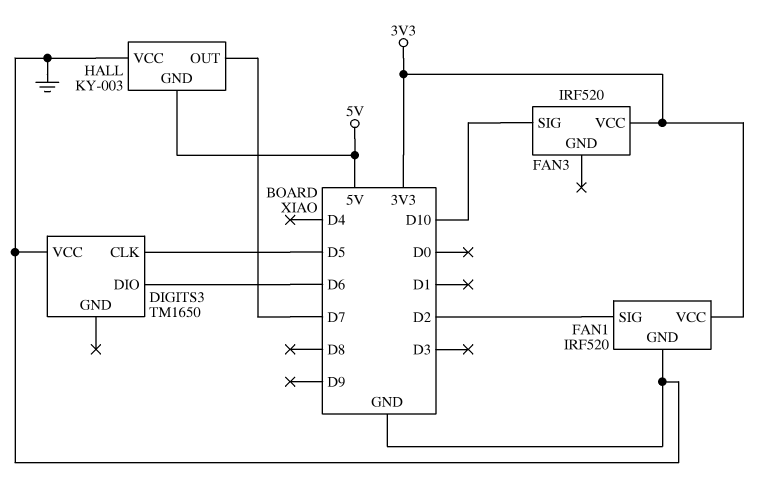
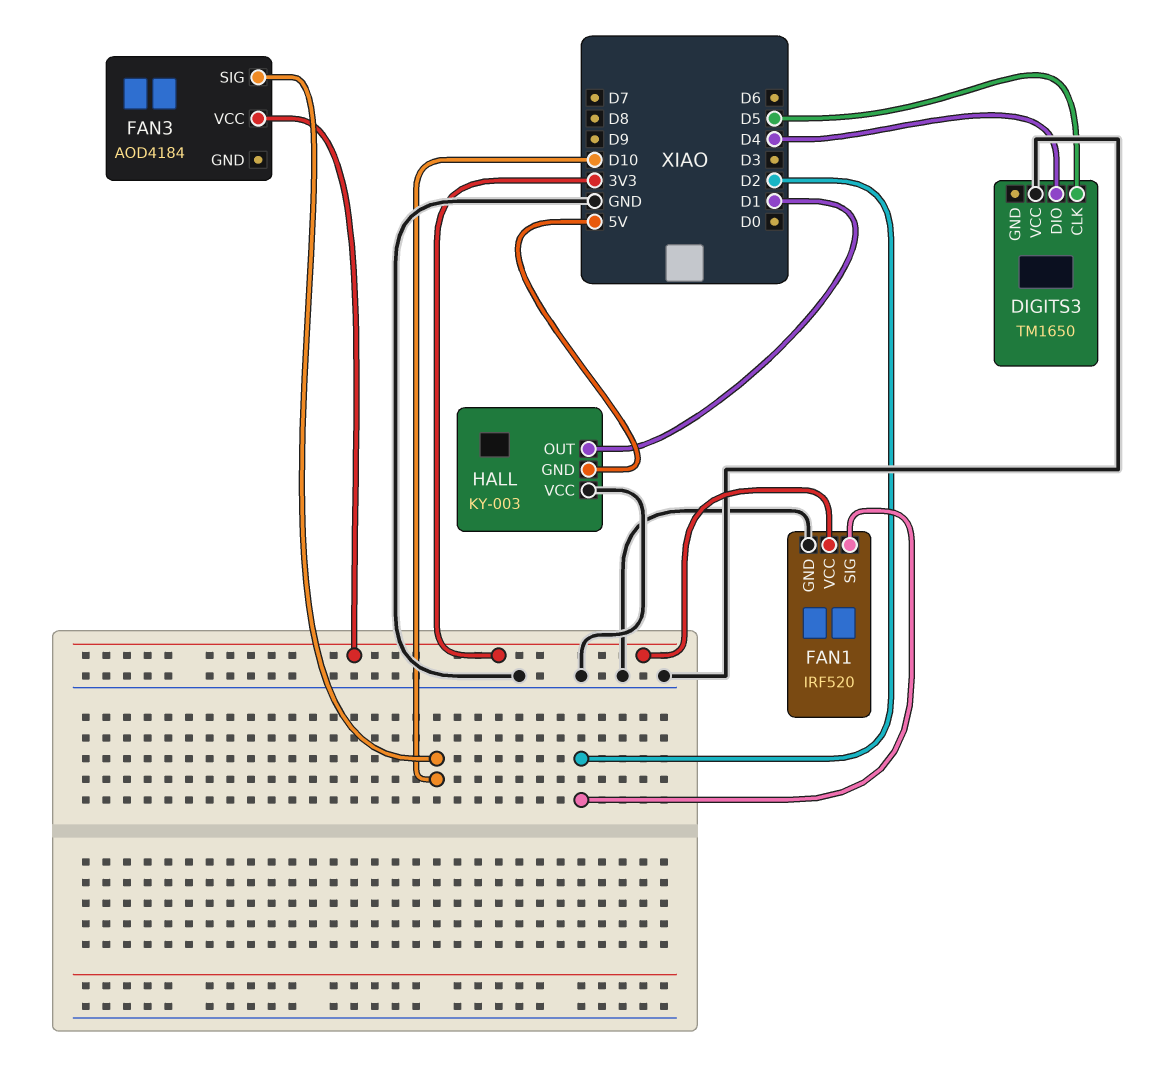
DIGITS3 pin DIO: D6 -> D4
FAN3: IRF520 -> AOD4184
HALL pin OUT: D7 -> D1

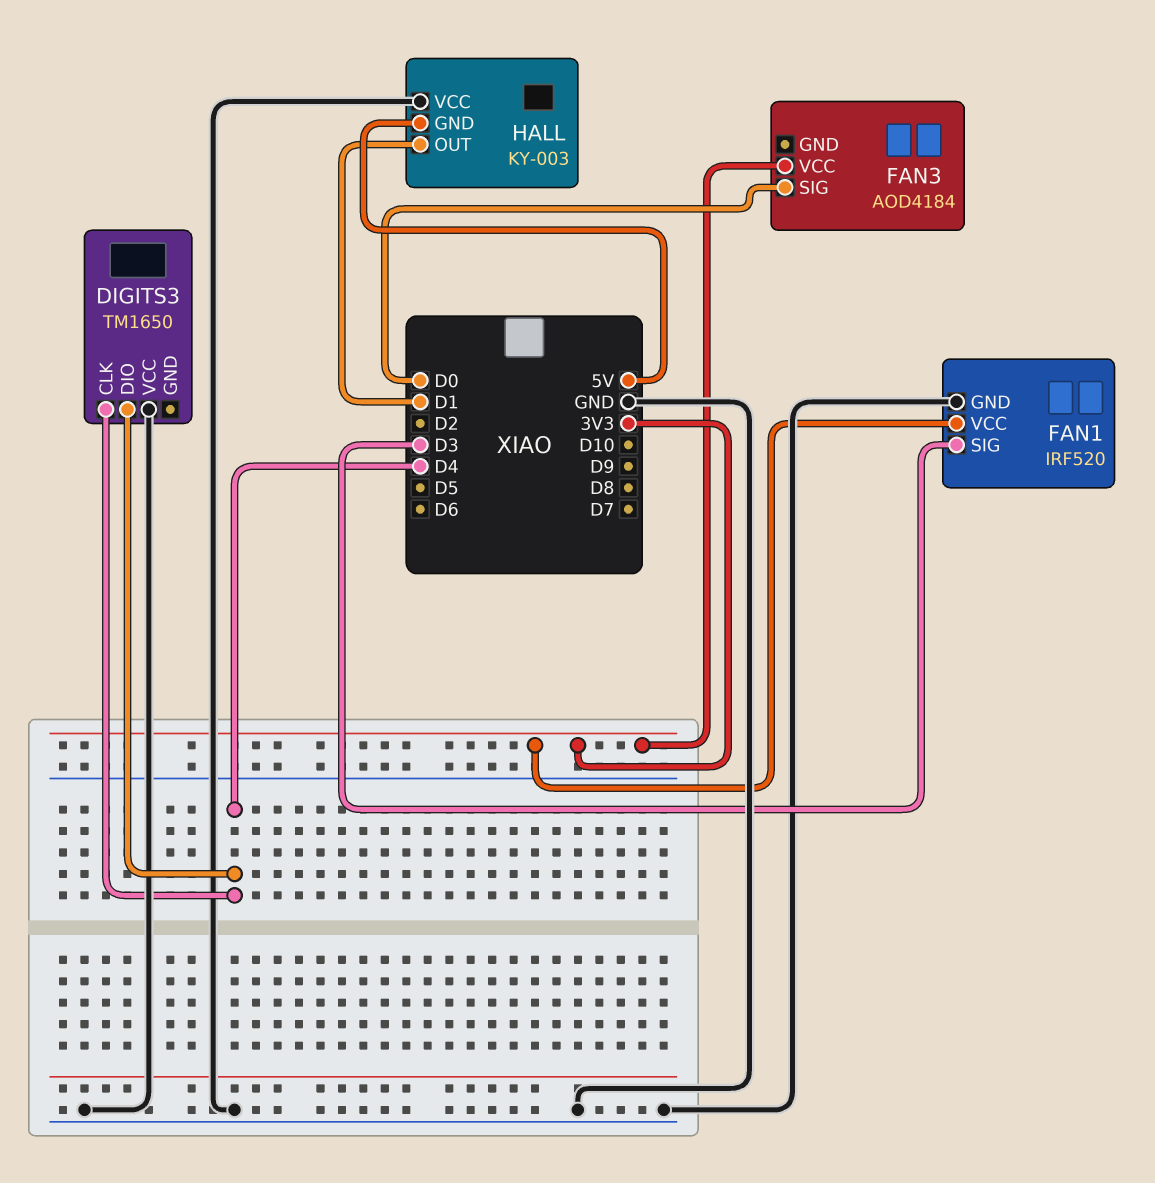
DIGITS3 pin CLK: D5 -> D4
FAN1 pin SIG: D2 -> D3
FAN3 pin SIG: D10 -> D0

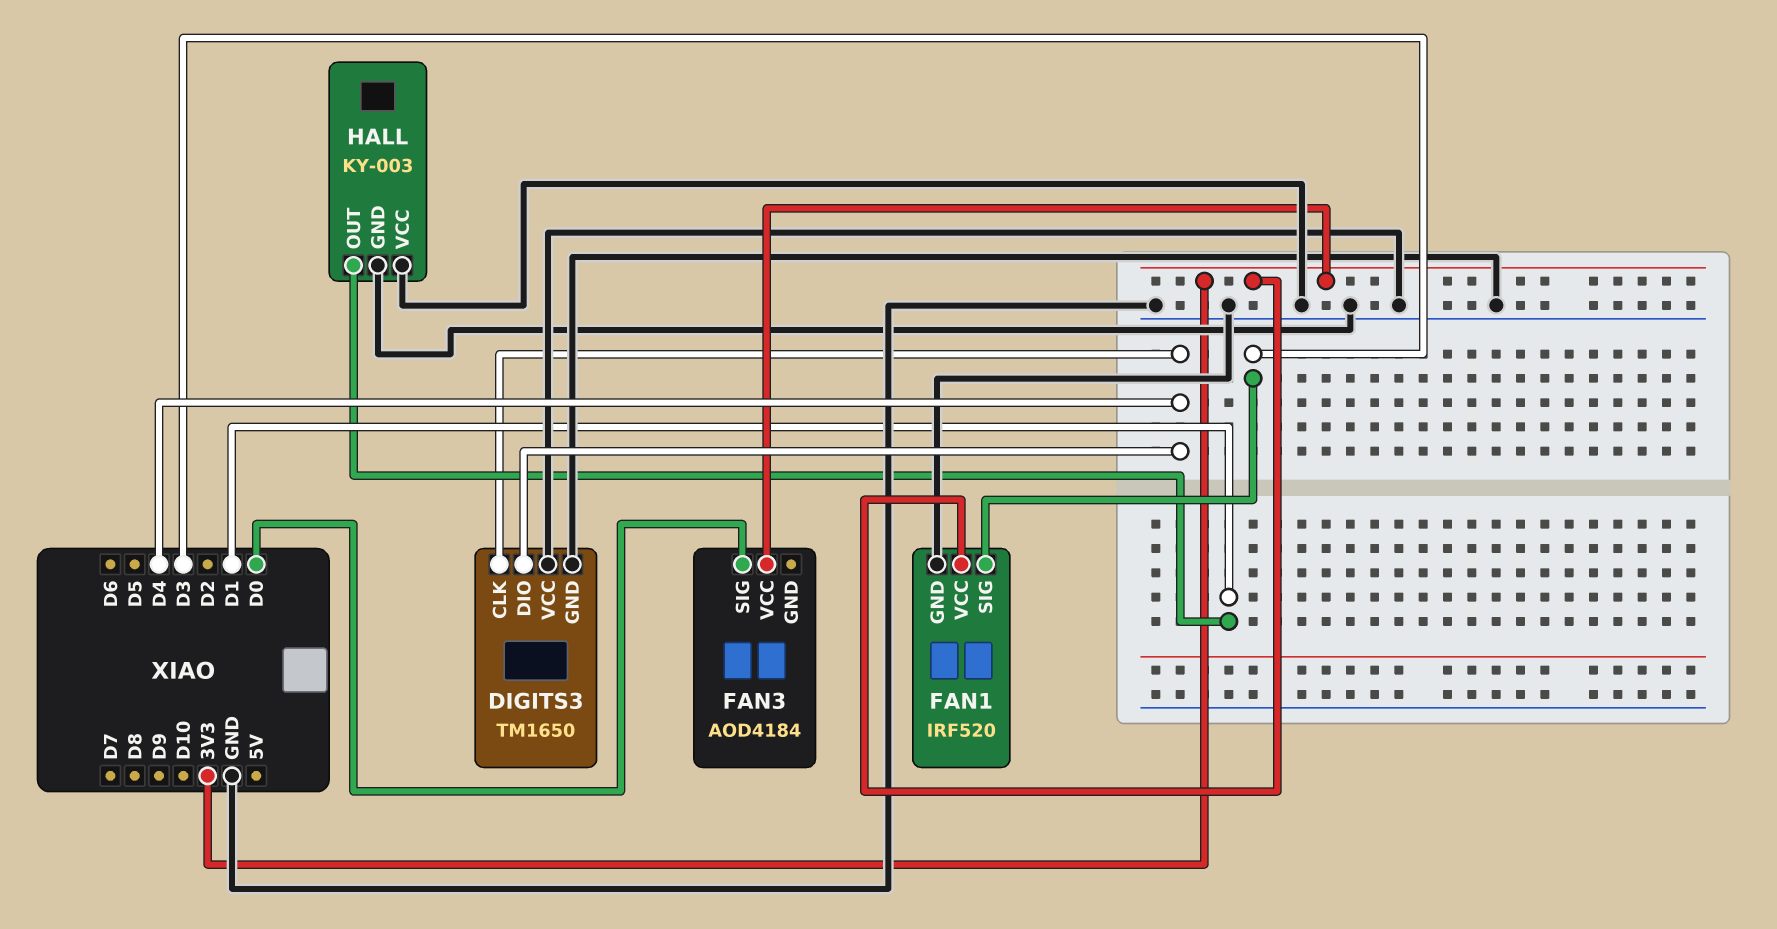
DIGITS3 pin GND: none -> GND
HALL pin GND: 5V -> GND

